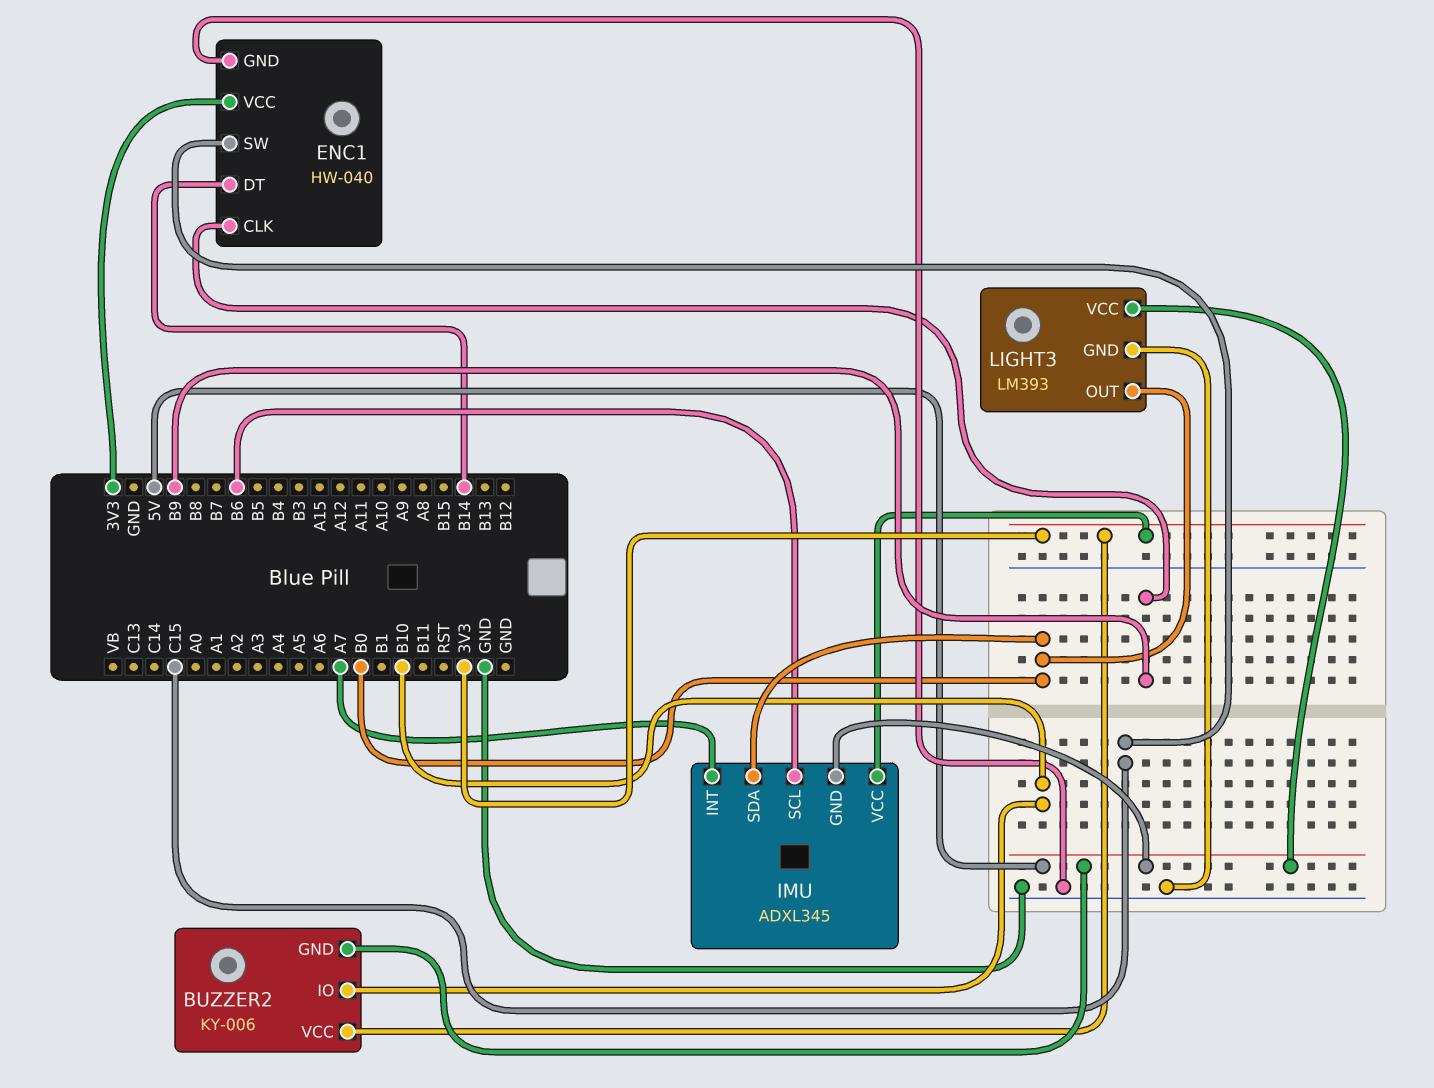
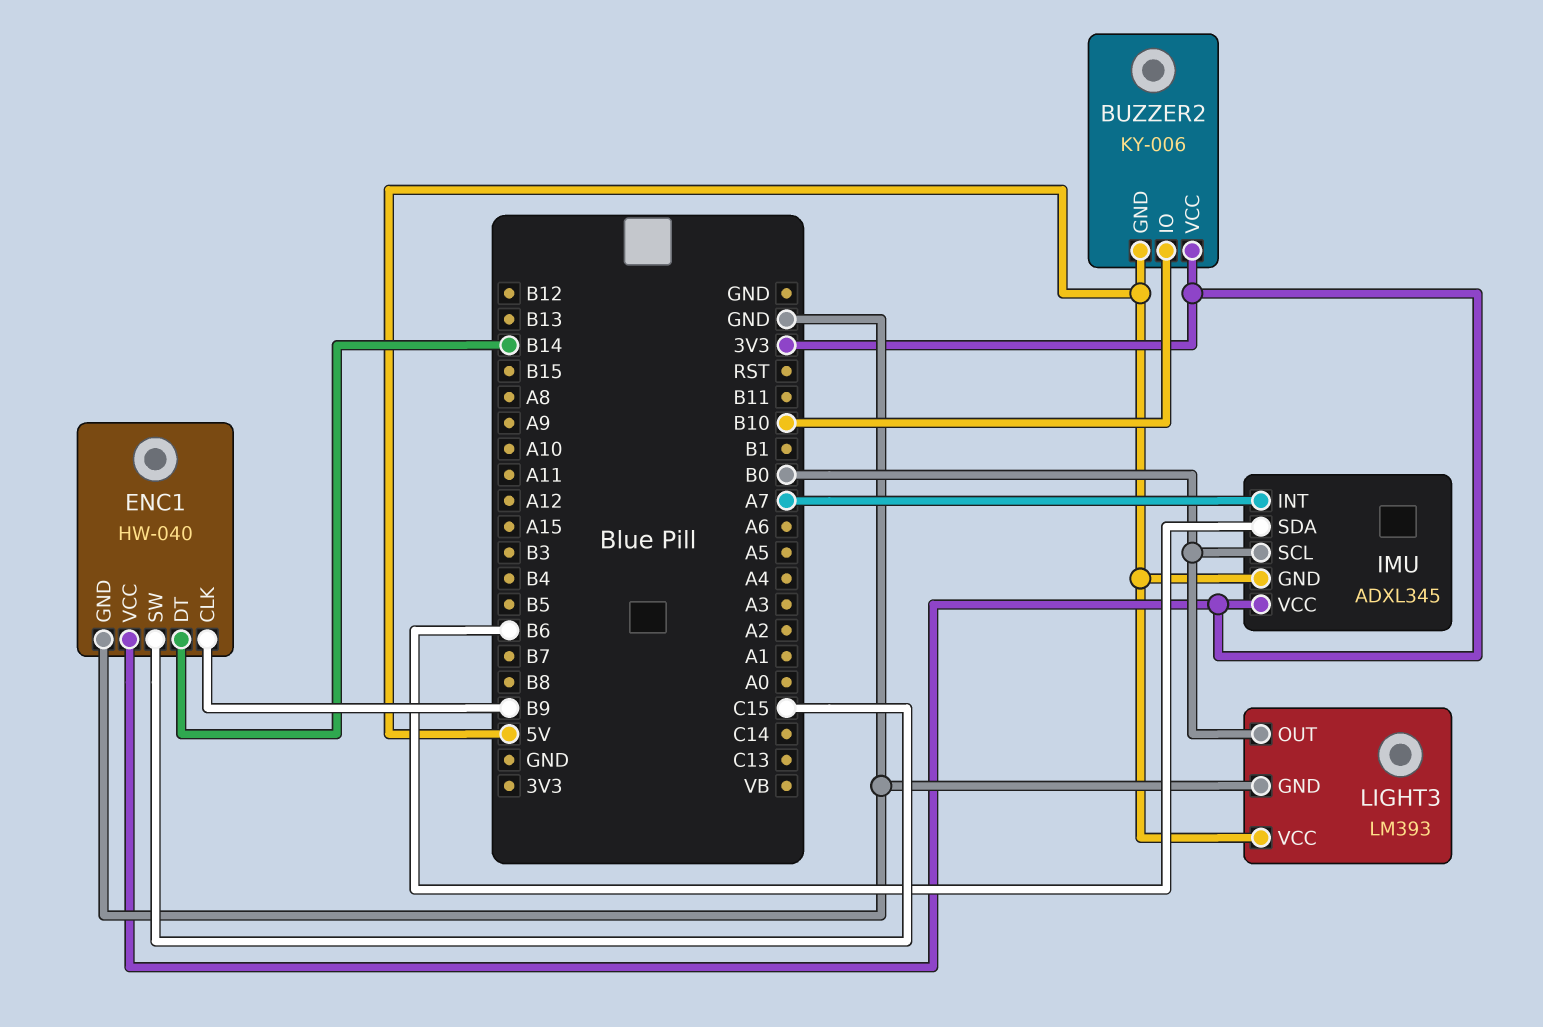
IMU pin SCL: B6 -> B0
IMU pin SDA: B0 -> B6

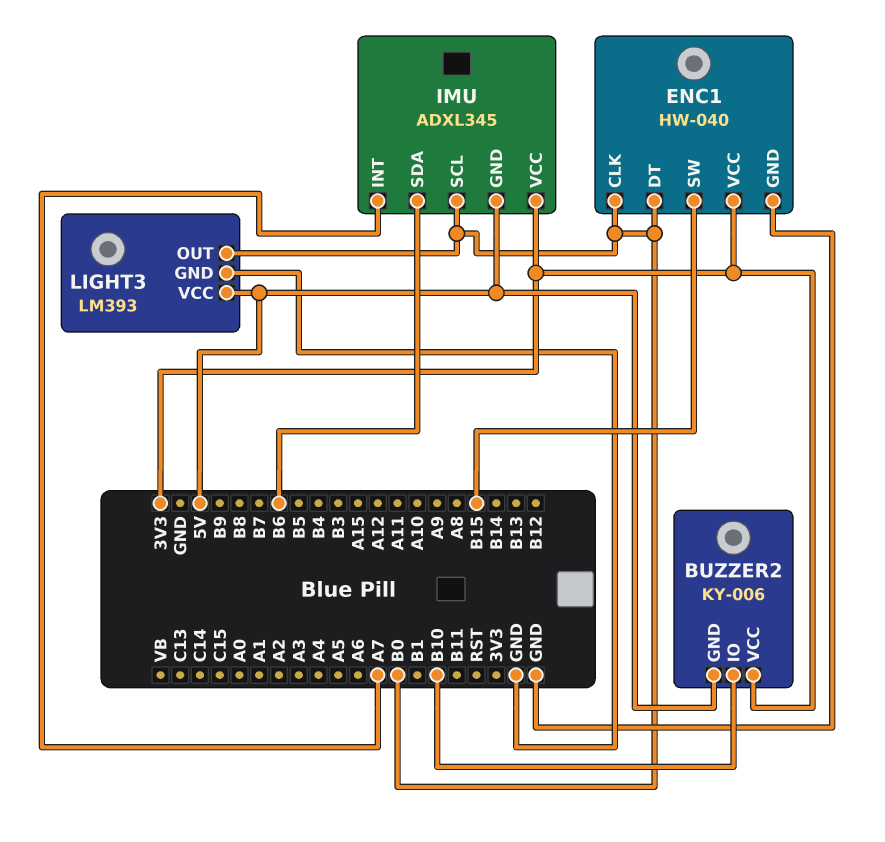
ENC1 pin CLK: B9 -> B0
ENC1 pin DT: B14 -> B0
ENC1 pin SW: C15 -> B15

